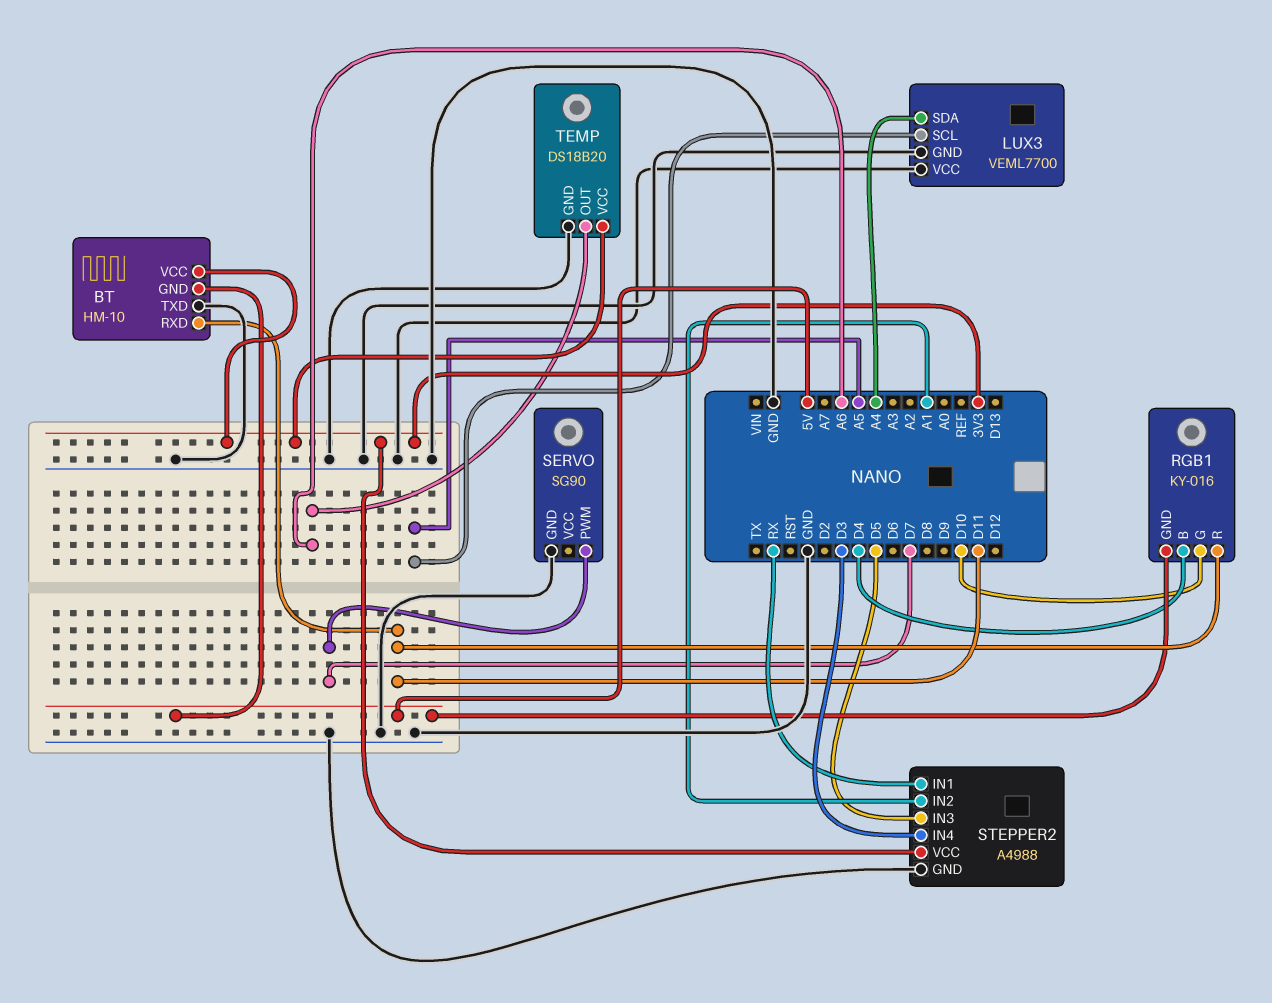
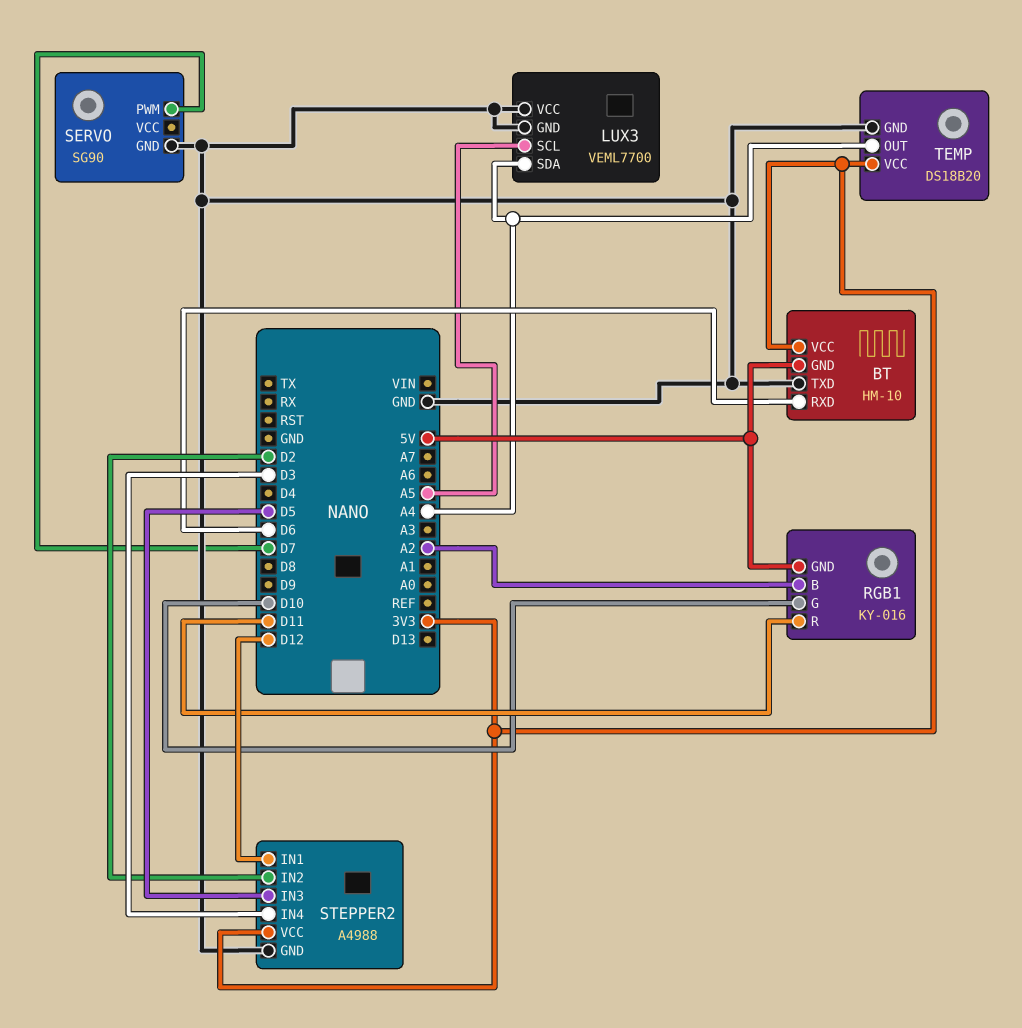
BT pin RXD: D11 -> D6
RGB1 pin B: D4 -> A2
STEPPER2 pin IN1: RX -> D12
STEPPER2 pin IN2: A1 -> D2
TEMP pin OUT: A6 -> A4

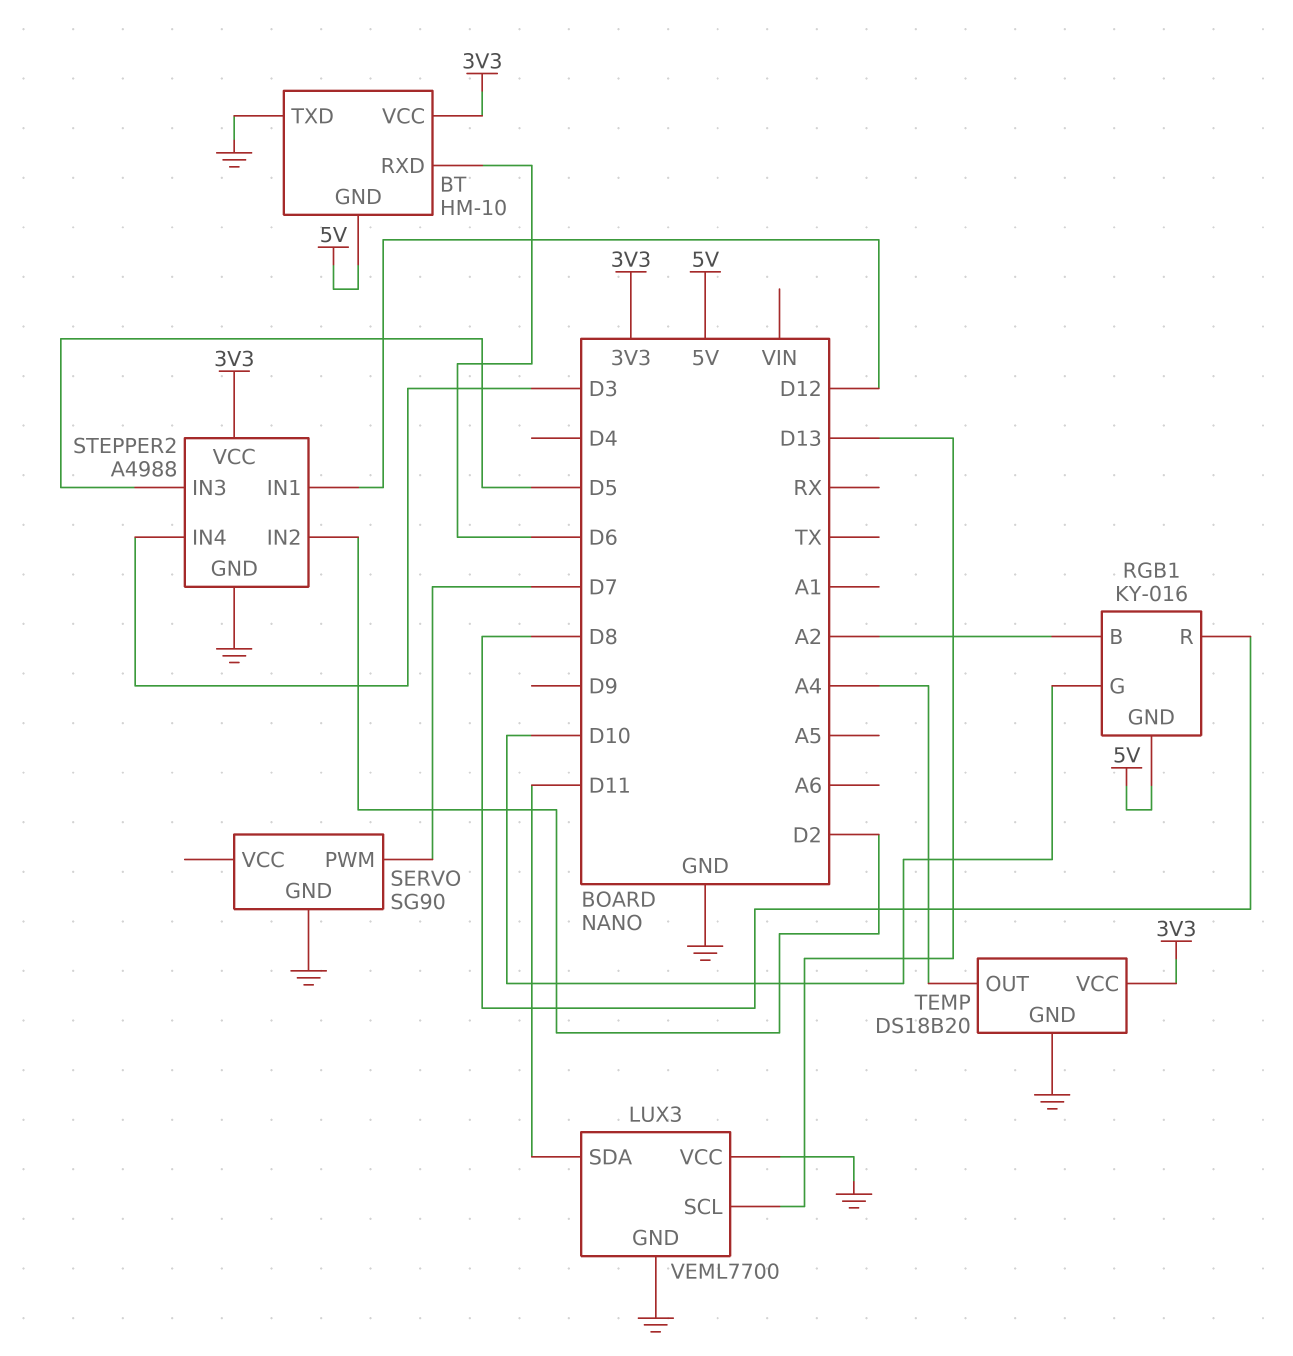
LUX3 pin SCL: A5 -> D13
LUX3 pin SDA: A4 -> D11
RGB1 pin R: D11 -> D8

